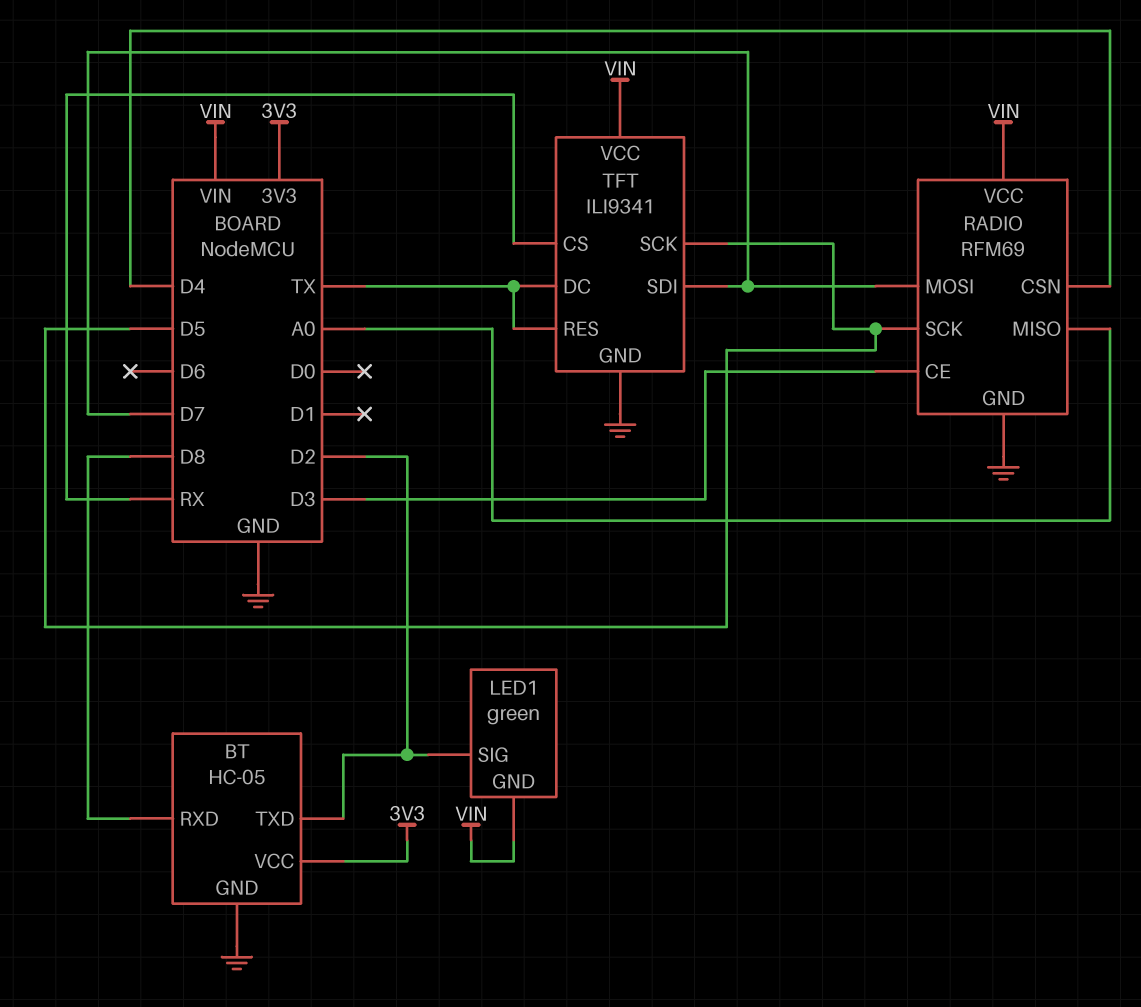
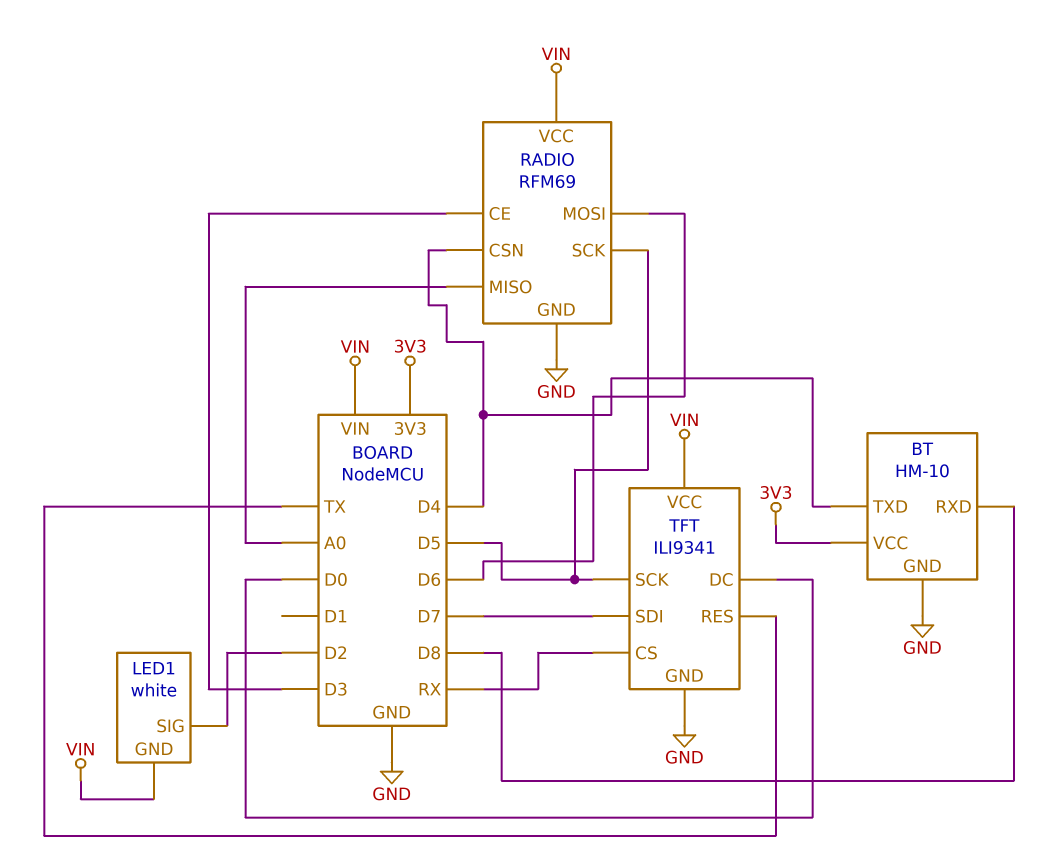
BT: HC-05 -> HM-10
BT pin TXD: D2 -> D4
LED1: green -> white
RADIO pin MOSI: D7 -> D6
TFT pin DC: TX -> D0

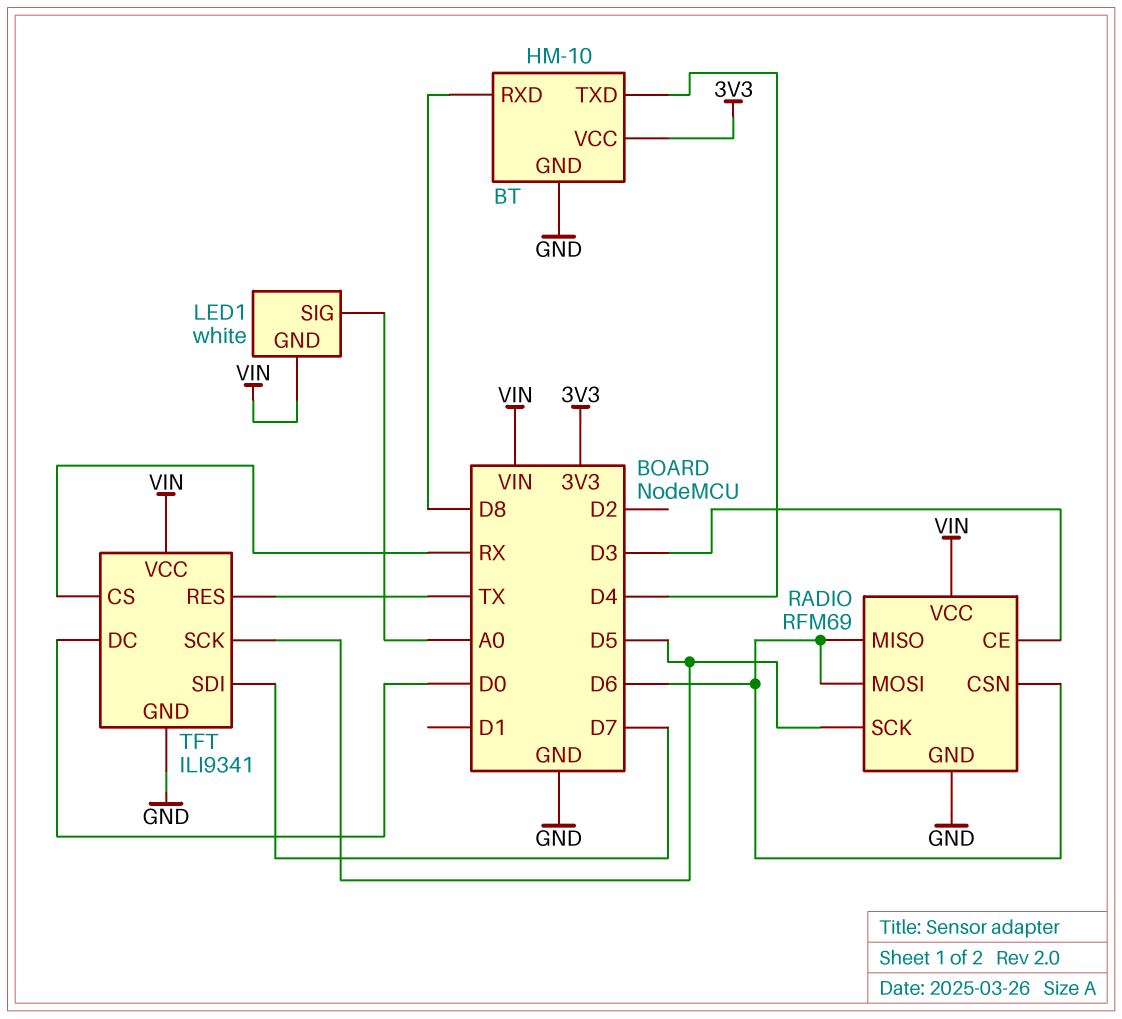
LED1 pin SIG: D2 -> A0
RADIO pin CSN: D4 -> D6
RADIO pin MISO: A0 -> D6

